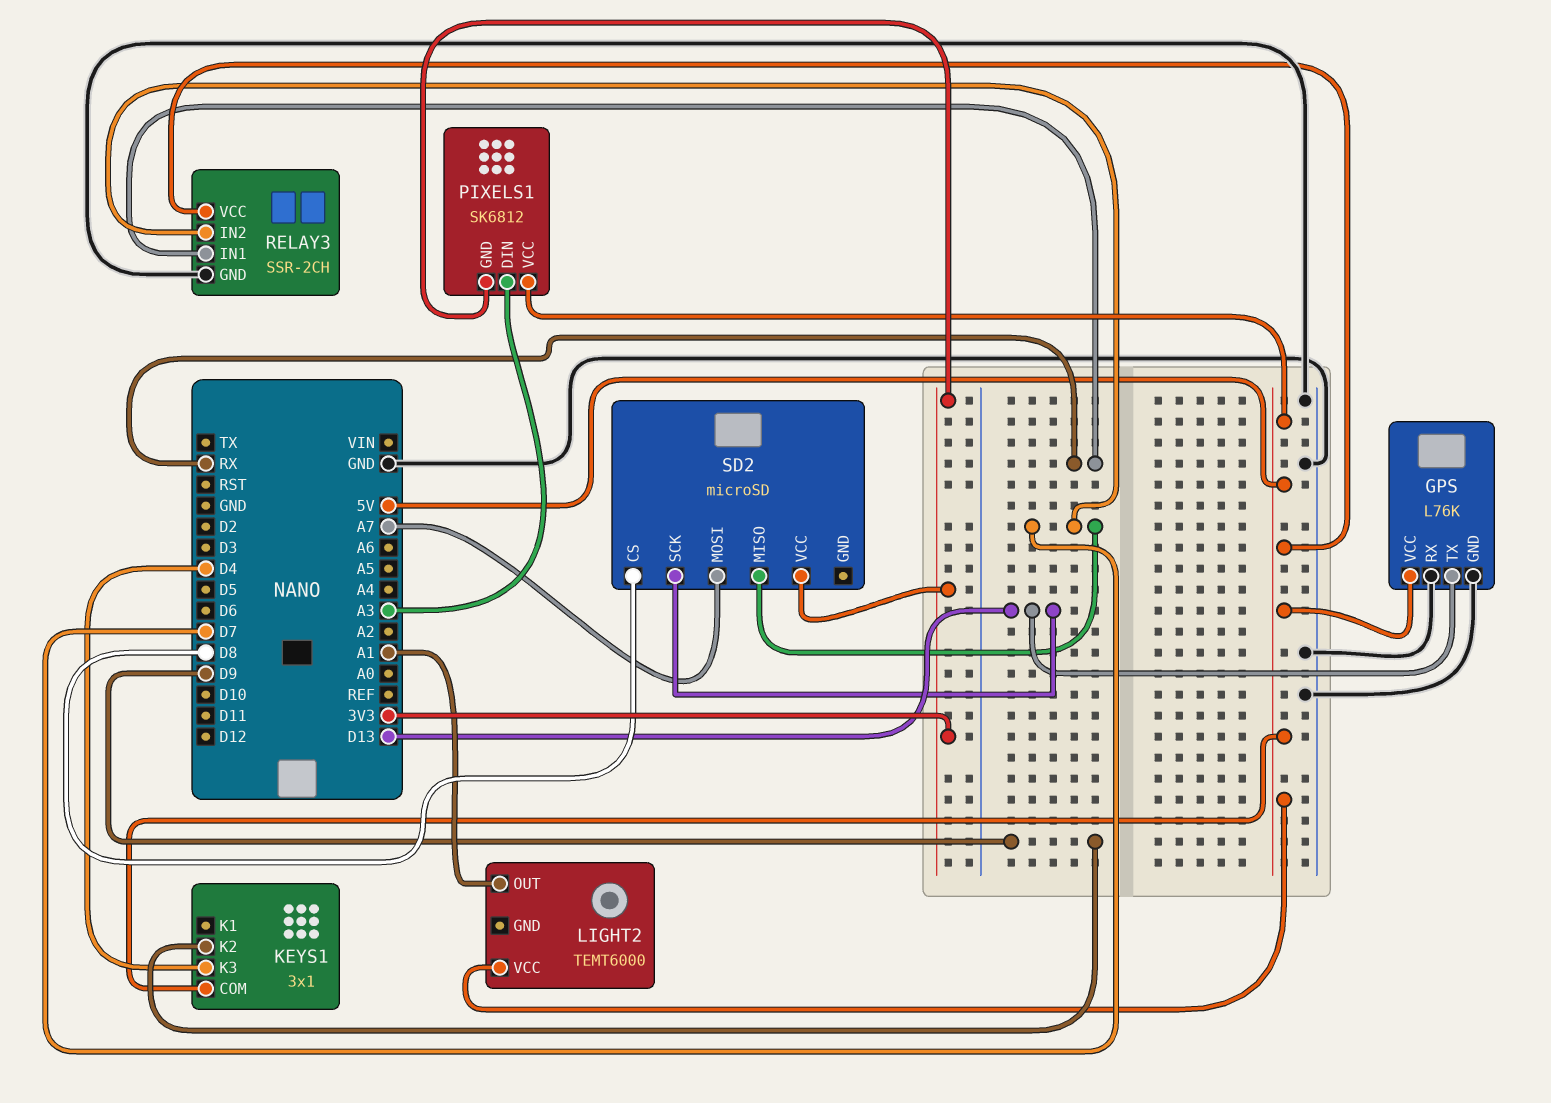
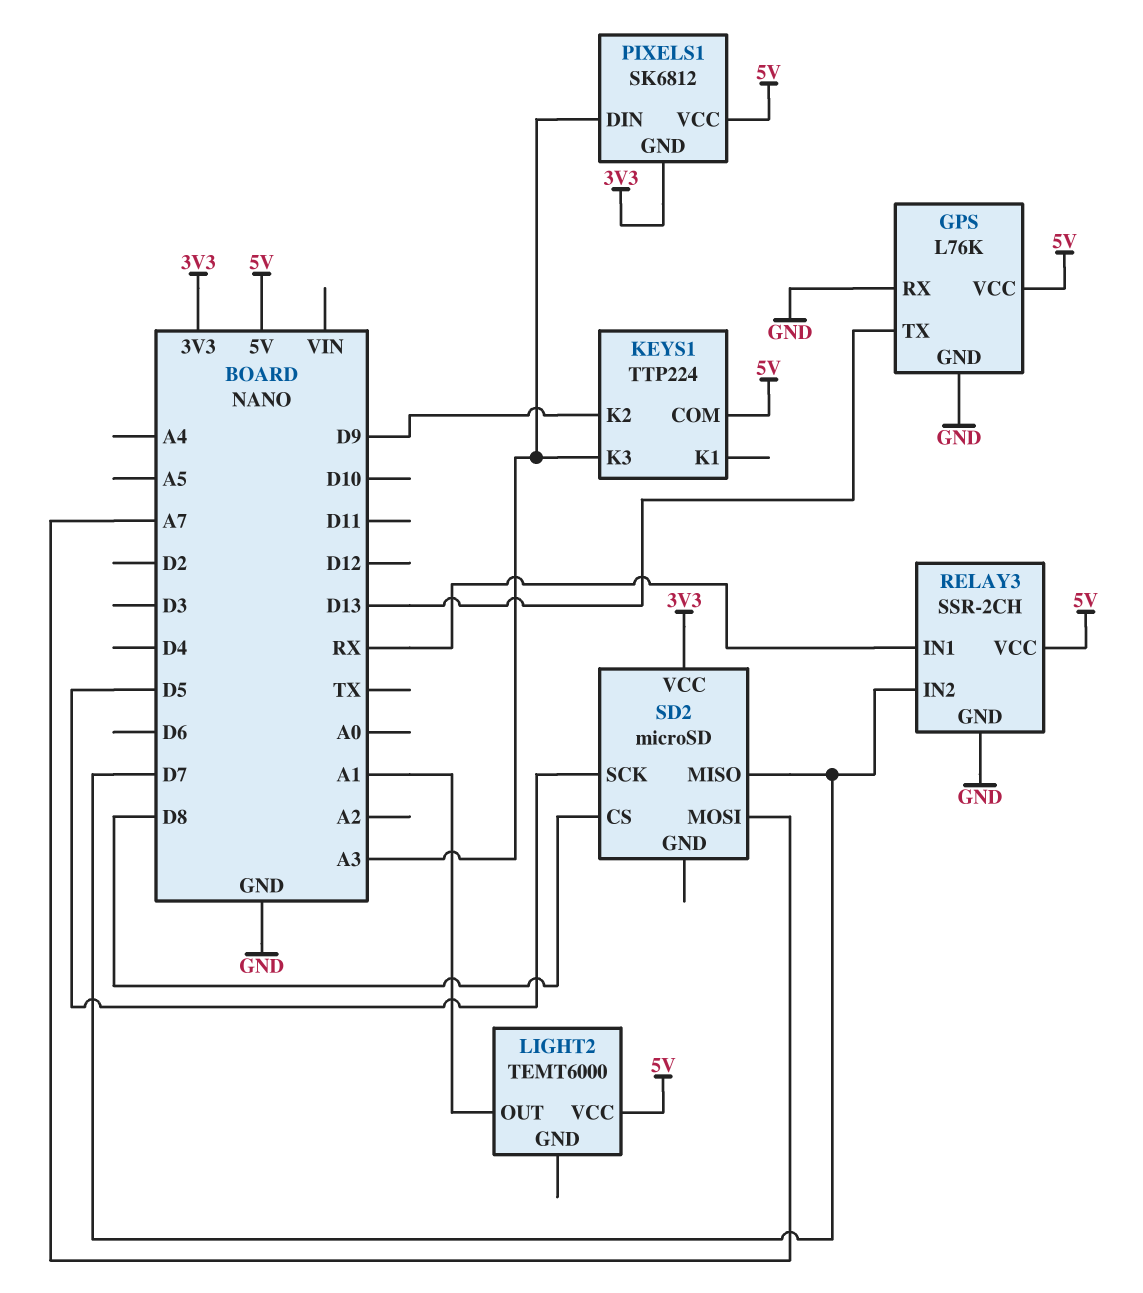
KEYS1: 3x1 -> TTP224
KEYS1 pin K3: D4 -> A3
SD2 pin SCK: D13 -> D5

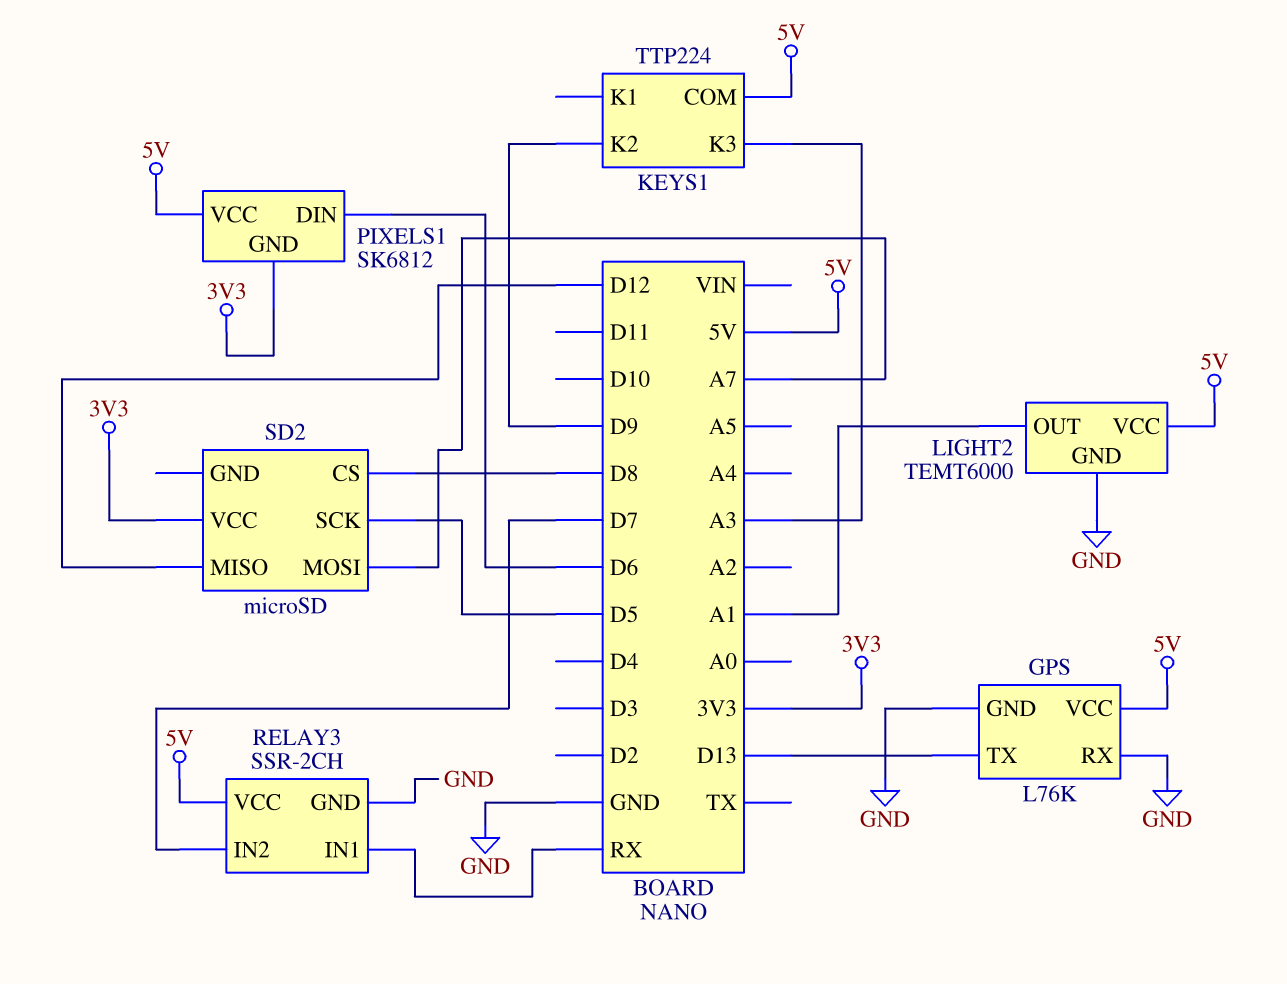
LIGHT2 pin GND: none -> GND
PIXELS1 pin DIN: A3 -> D6
SD2 pin MISO: D7 -> D12

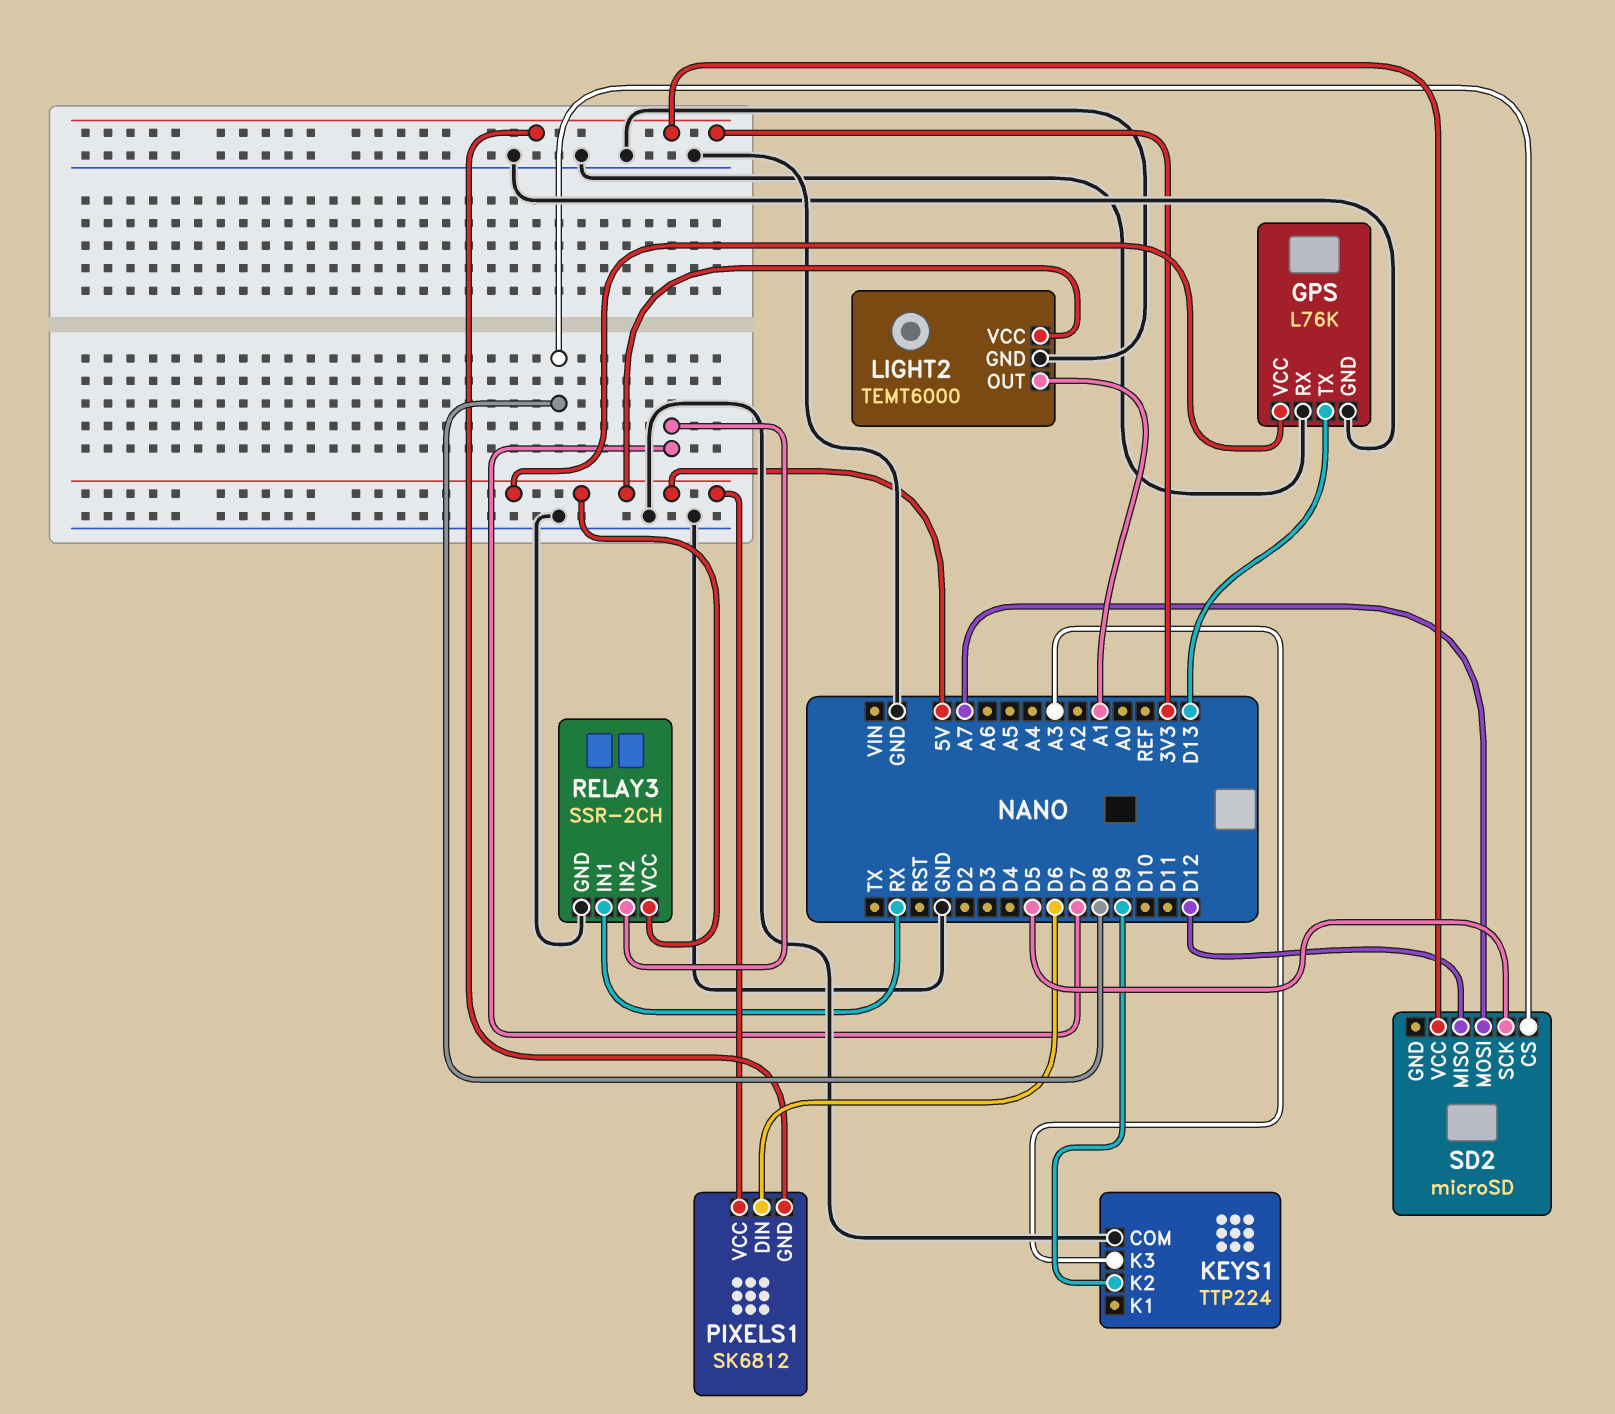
KEYS1 pin COM: 5V -> GND

